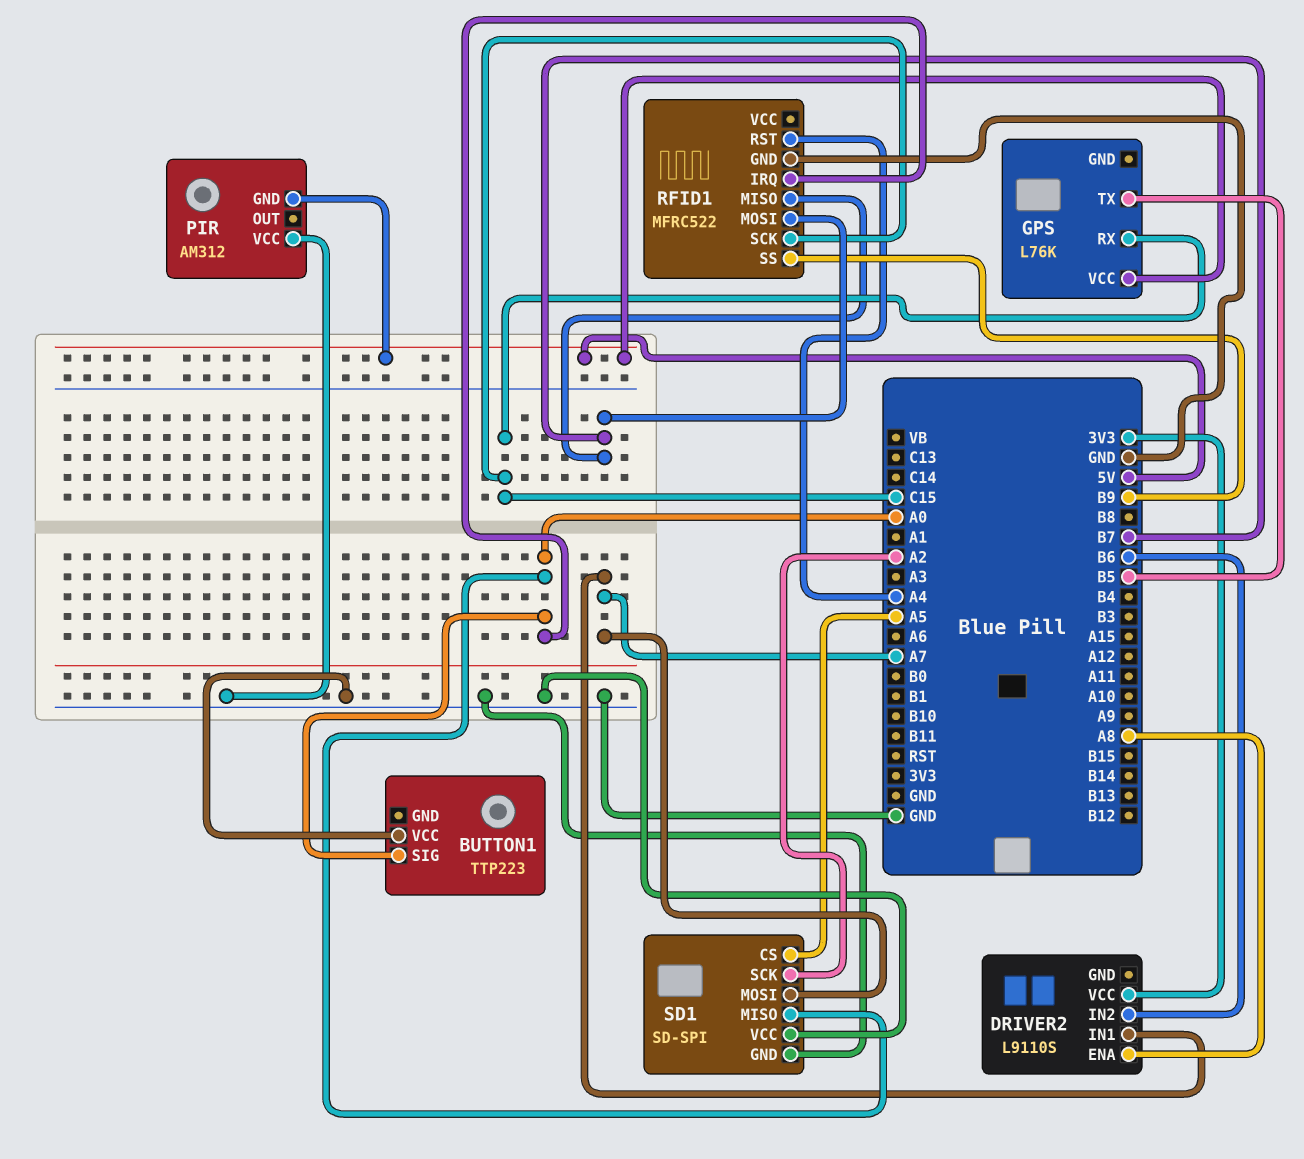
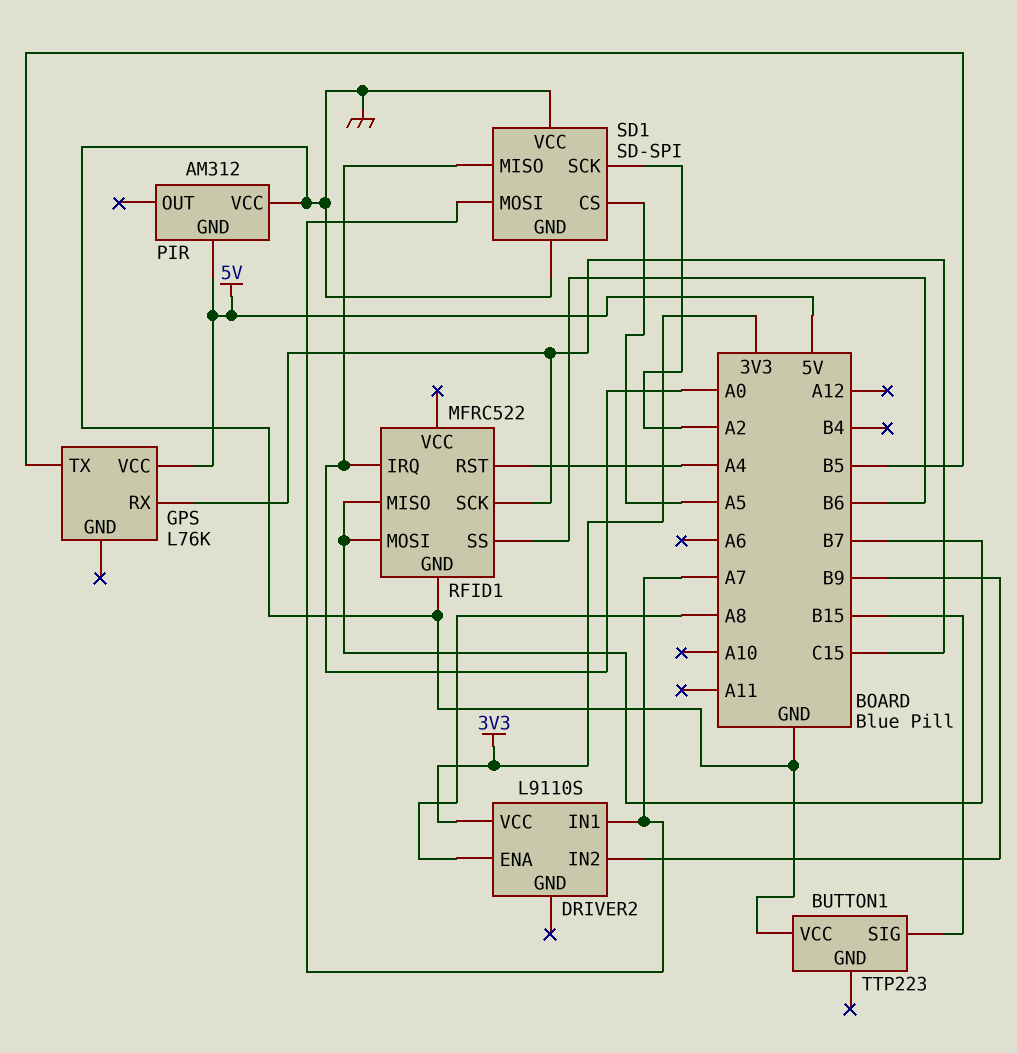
BUTTON1 pin SIG: A0 -> B15
DRIVER2 pin IN2: B6 -> B9
RFID1 pin SS: B9 -> B6

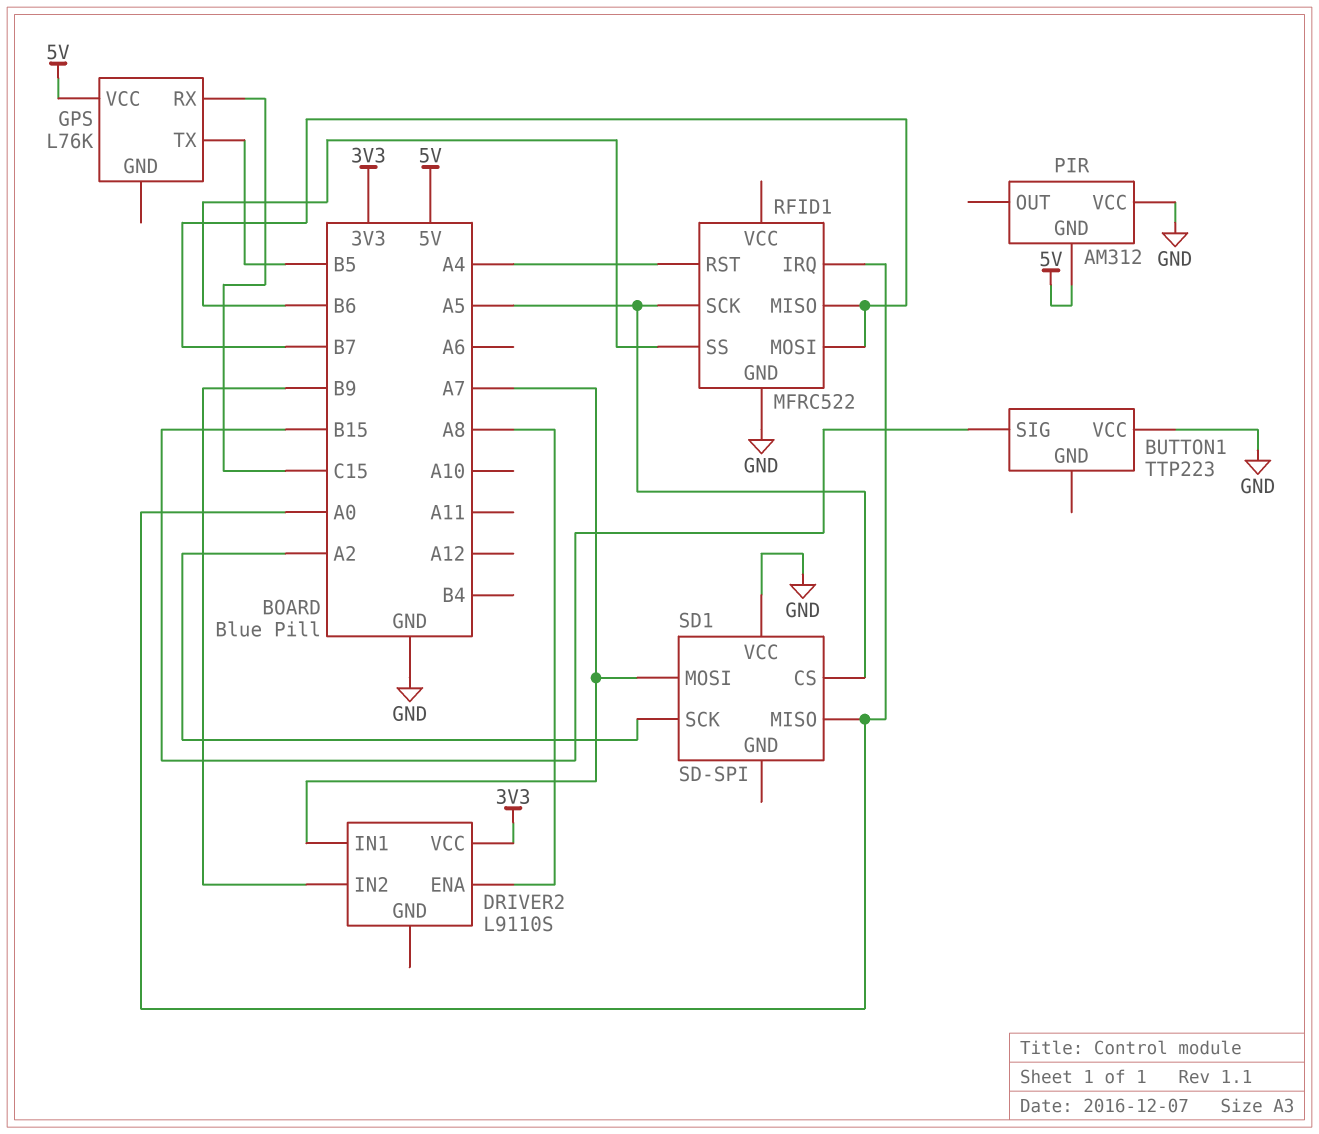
RFID1 pin SCK: C15 -> A5
SD1 pin GND: GND -> none

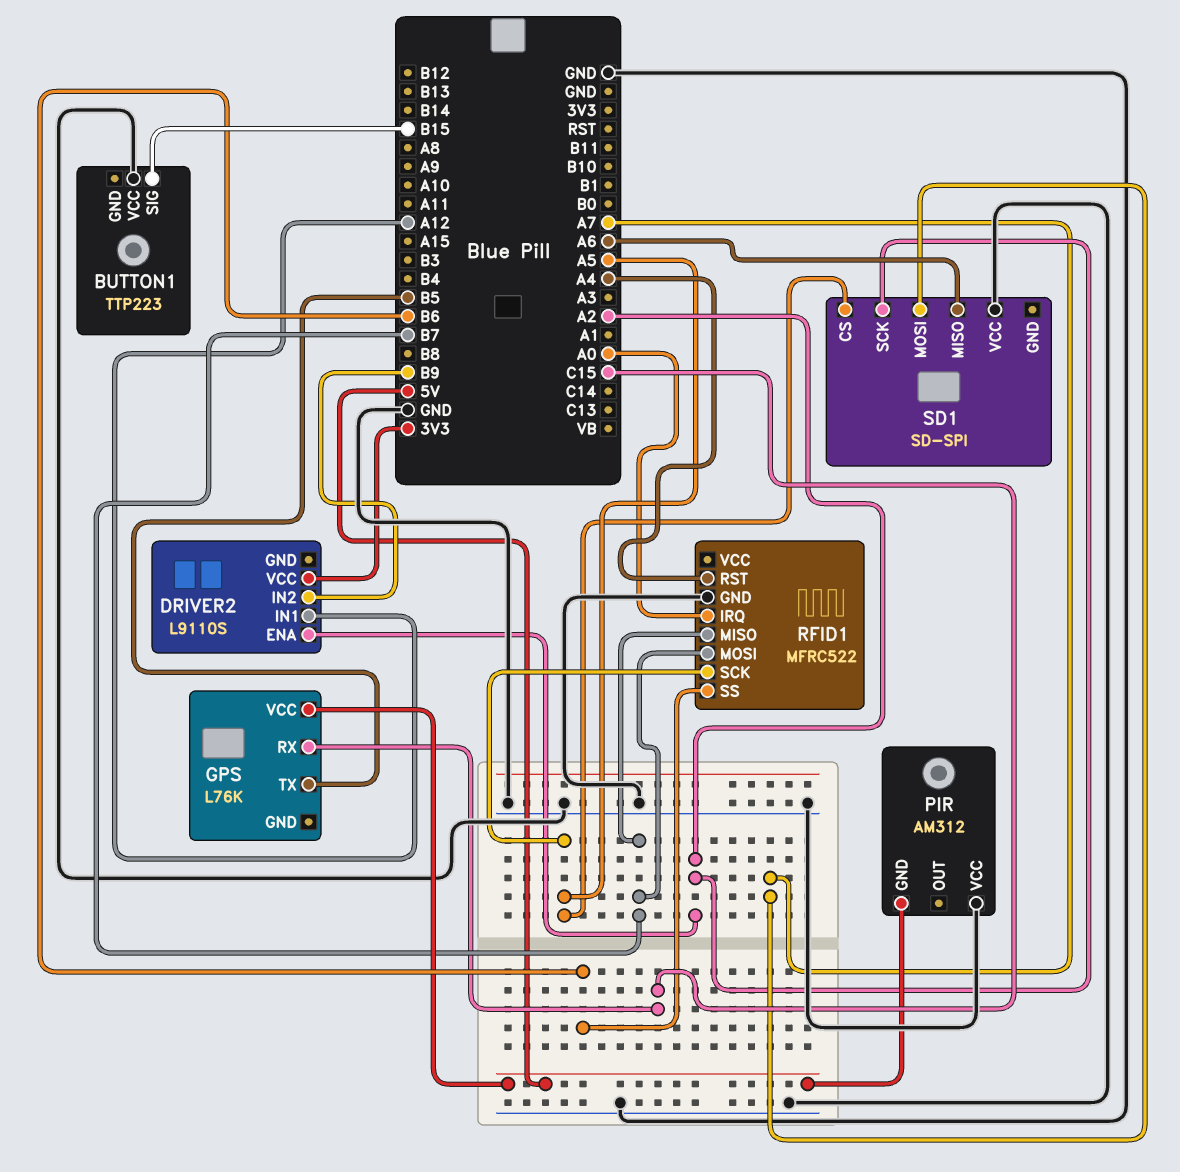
DRIVER2 pin ENA: A8 -> A2
DRIVER2 pin IN1: A7 -> A12
SD1 pin MISO: A0 -> A6

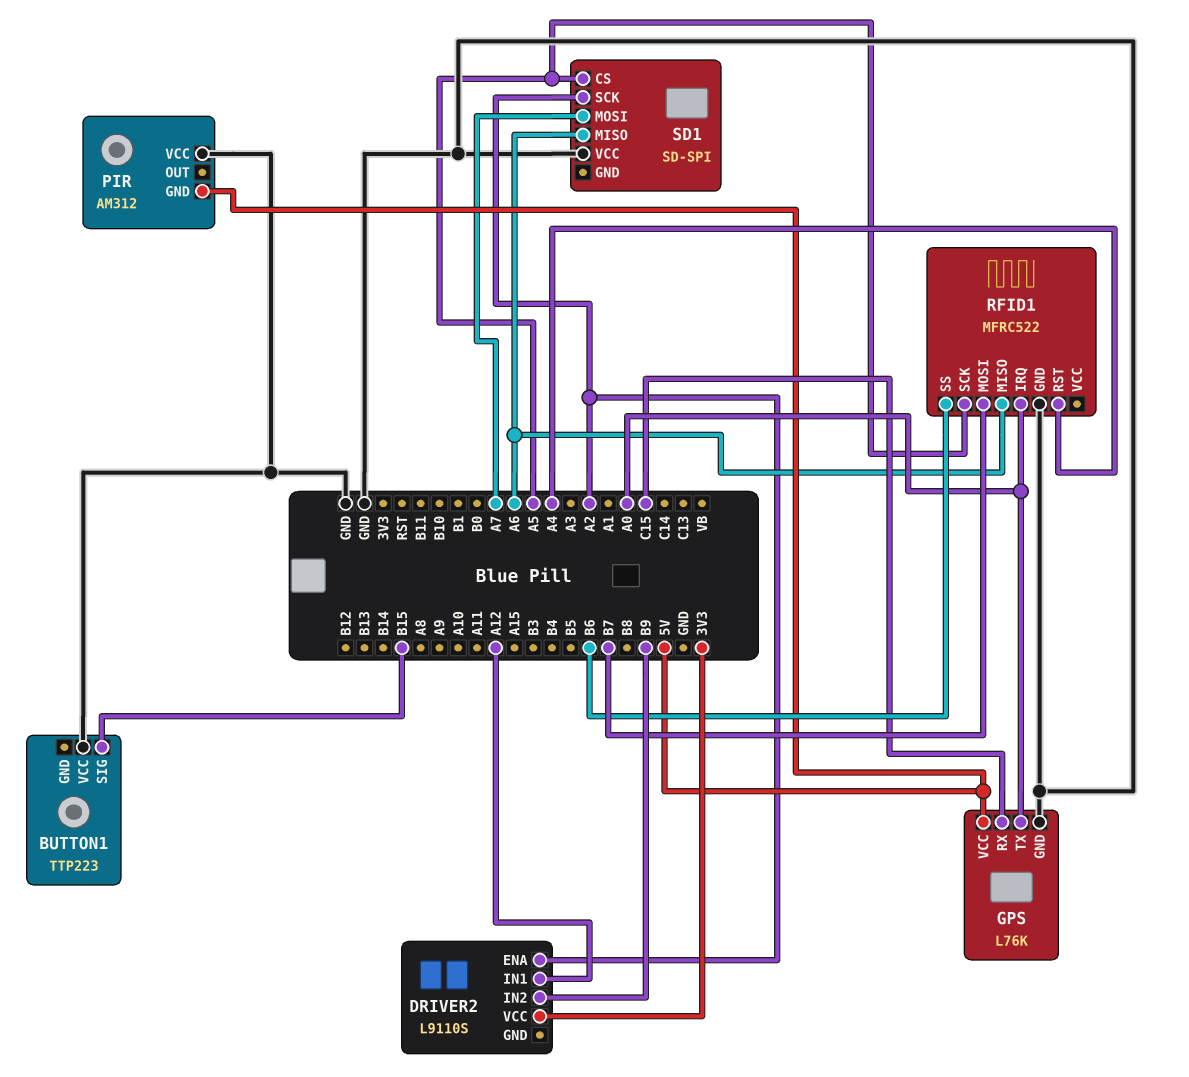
GPS pin GND: none -> GND
GPS pin TX: B5 -> A0
RFID1 pin MISO: B7 -> A6

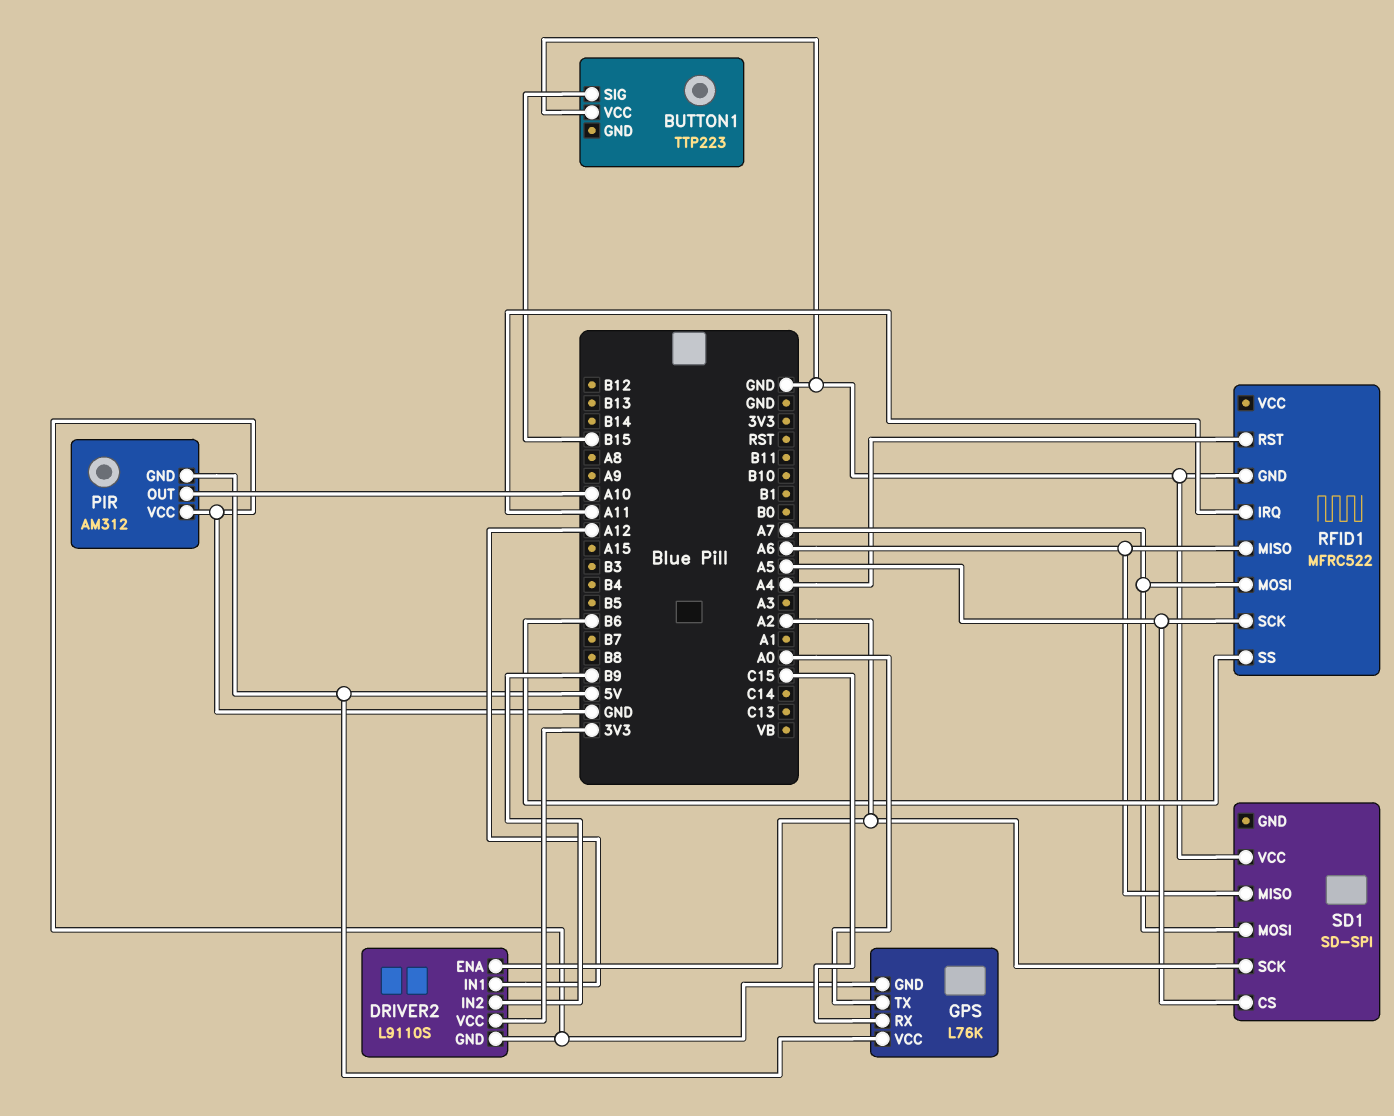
DRIVER2 pin GND: none -> GND
PIR pin OUT: none -> A10
RFID1 pin IRQ: A0 -> A11
RFID1 pin MOSI: B7 -> A7

